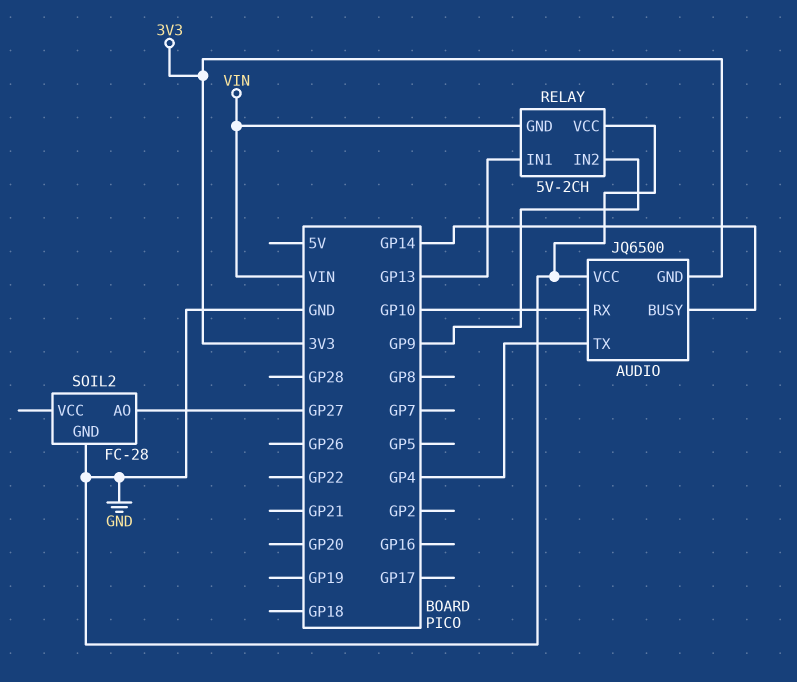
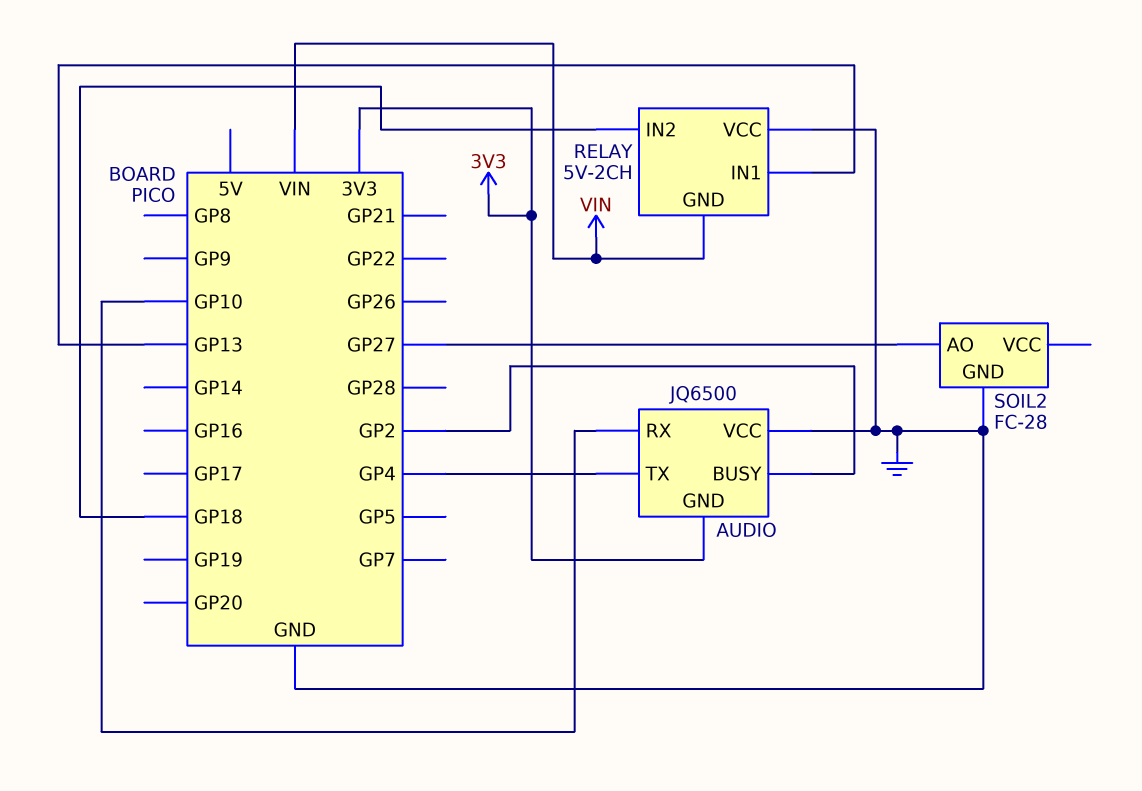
AUDIO pin BUSY: GP14 -> GP2
RELAY pin IN2: GP9 -> GP18

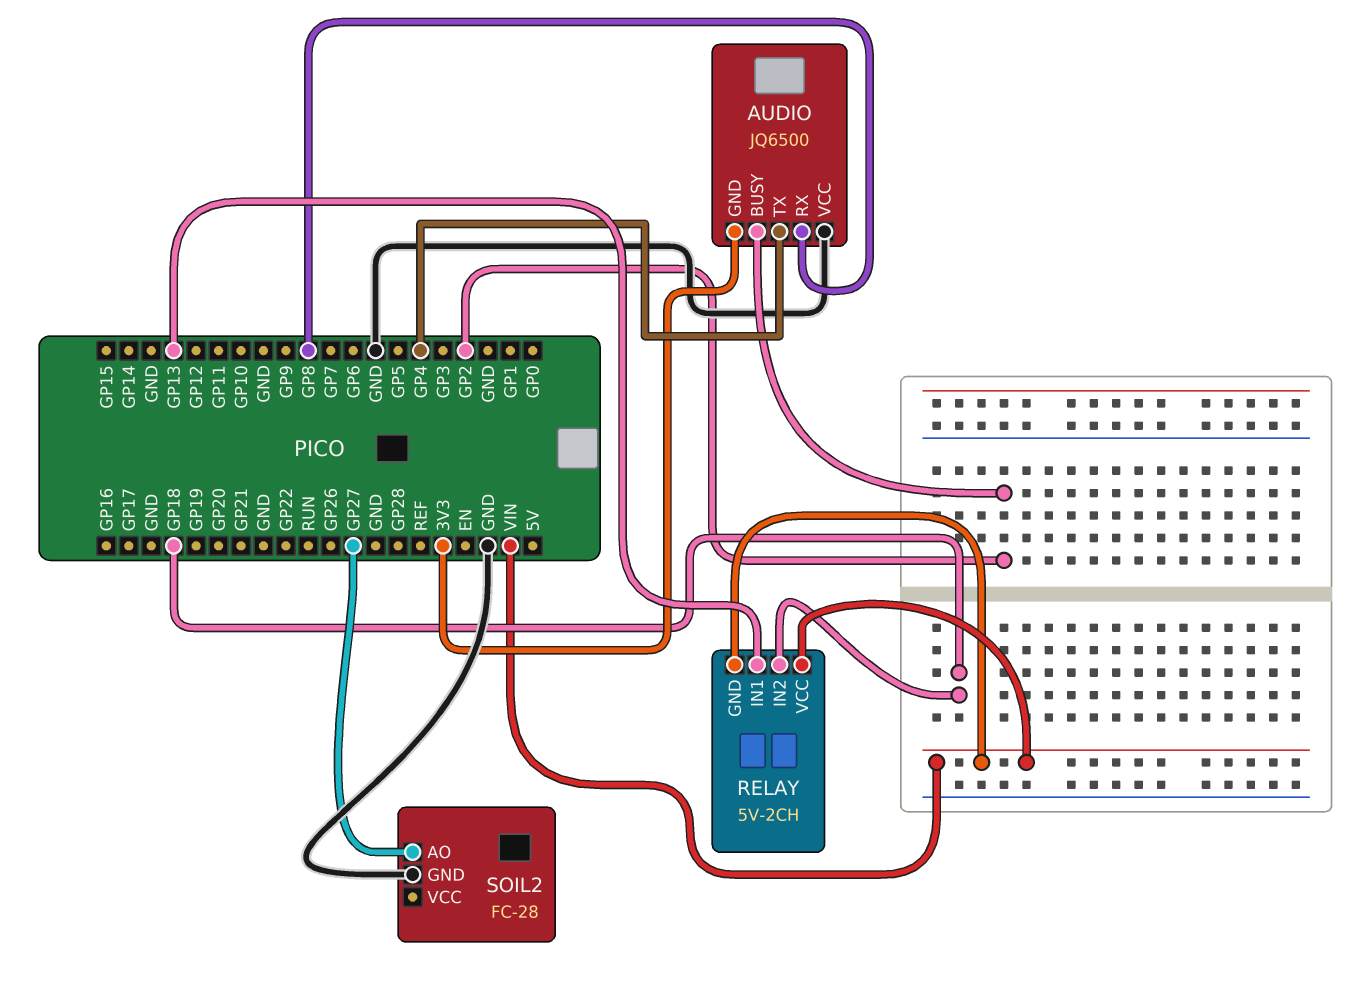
AUDIO pin RX: GP10 -> GP8
RELAY pin VCC: GND -> VIN

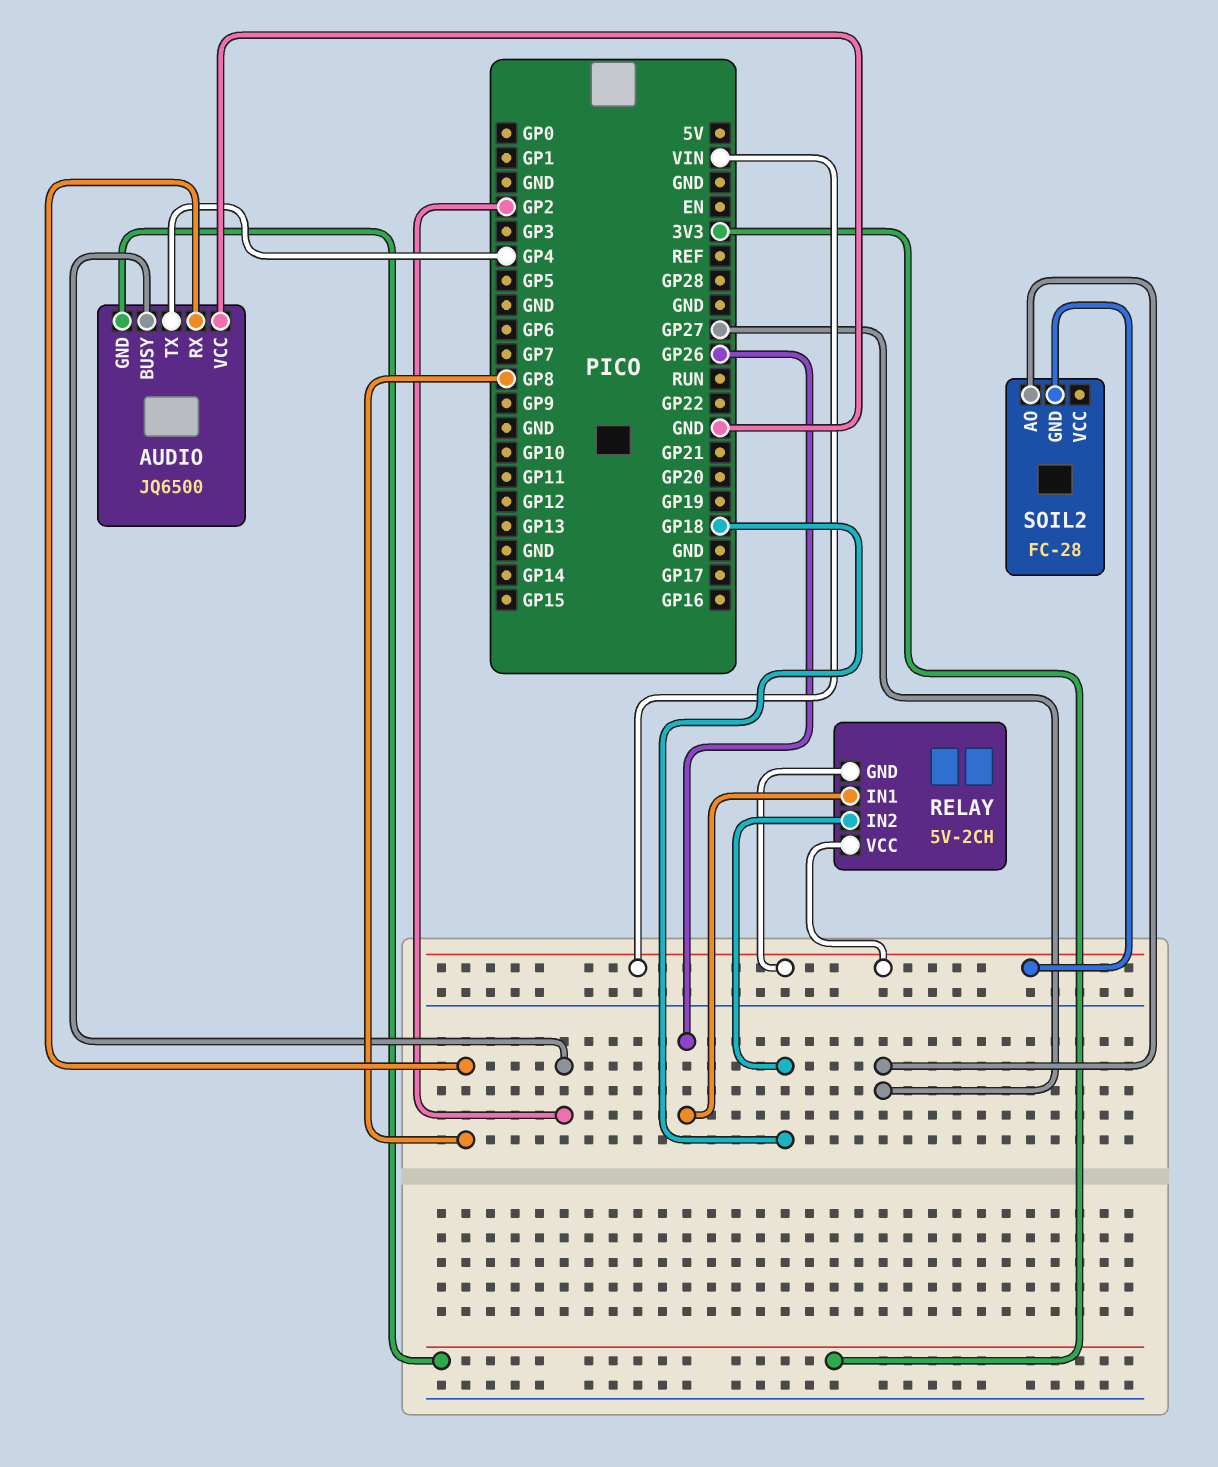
RELAY pin IN1: GP13 -> GP26
SOIL2 pin GND: GND -> VIN

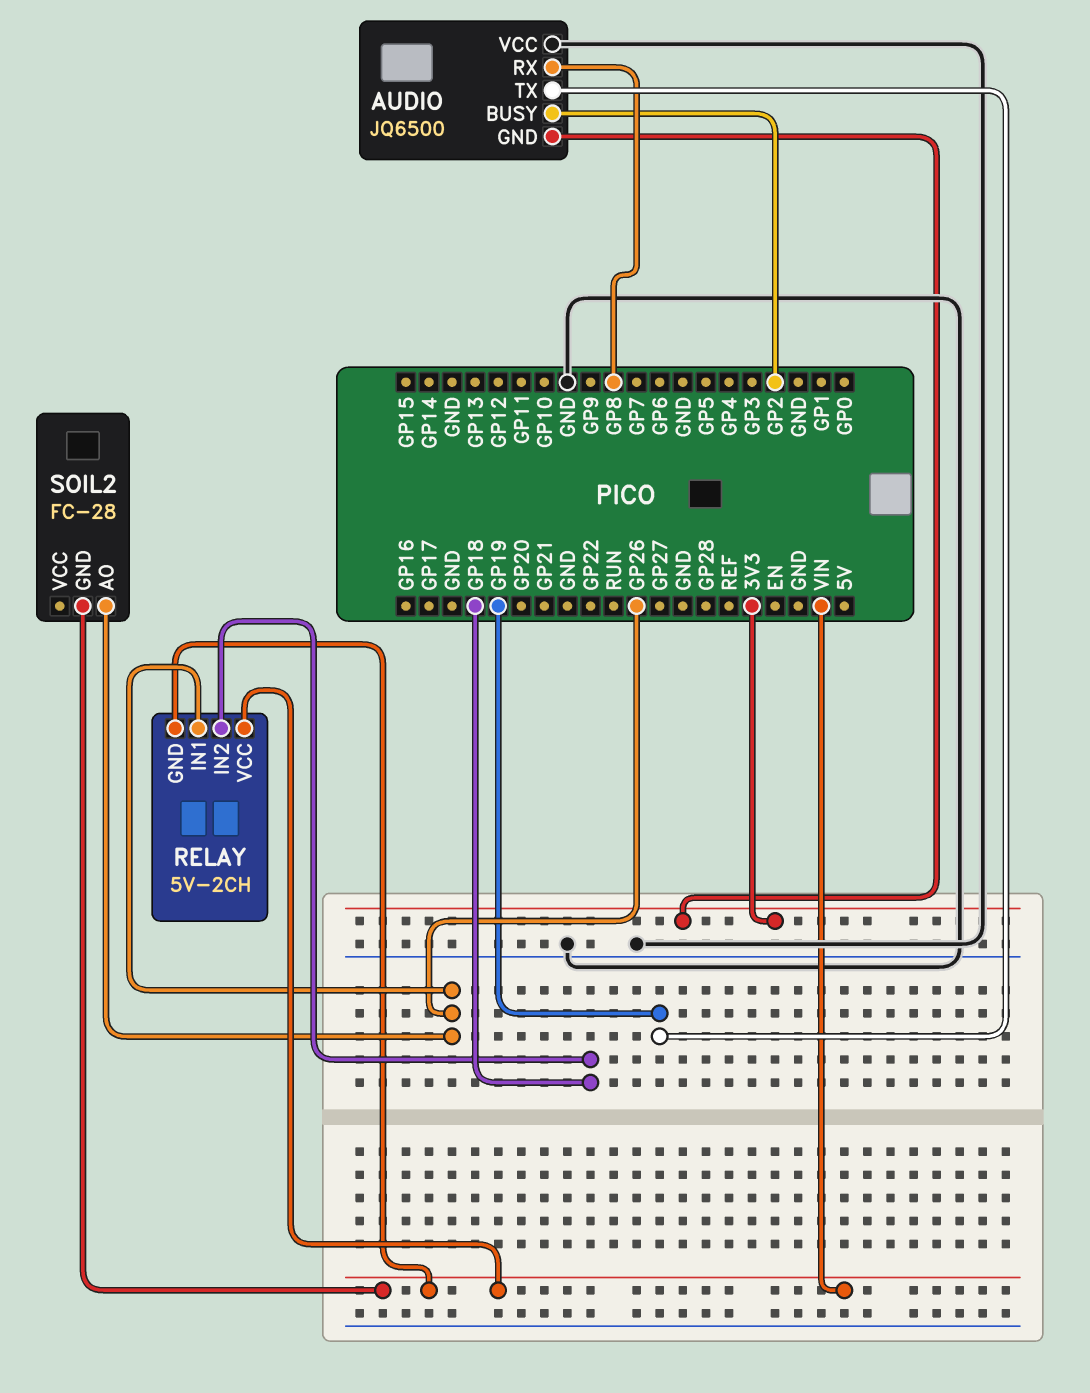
AUDIO pin TX: GP4 -> GP19
SOIL2 pin AO: GP27 -> GP26

